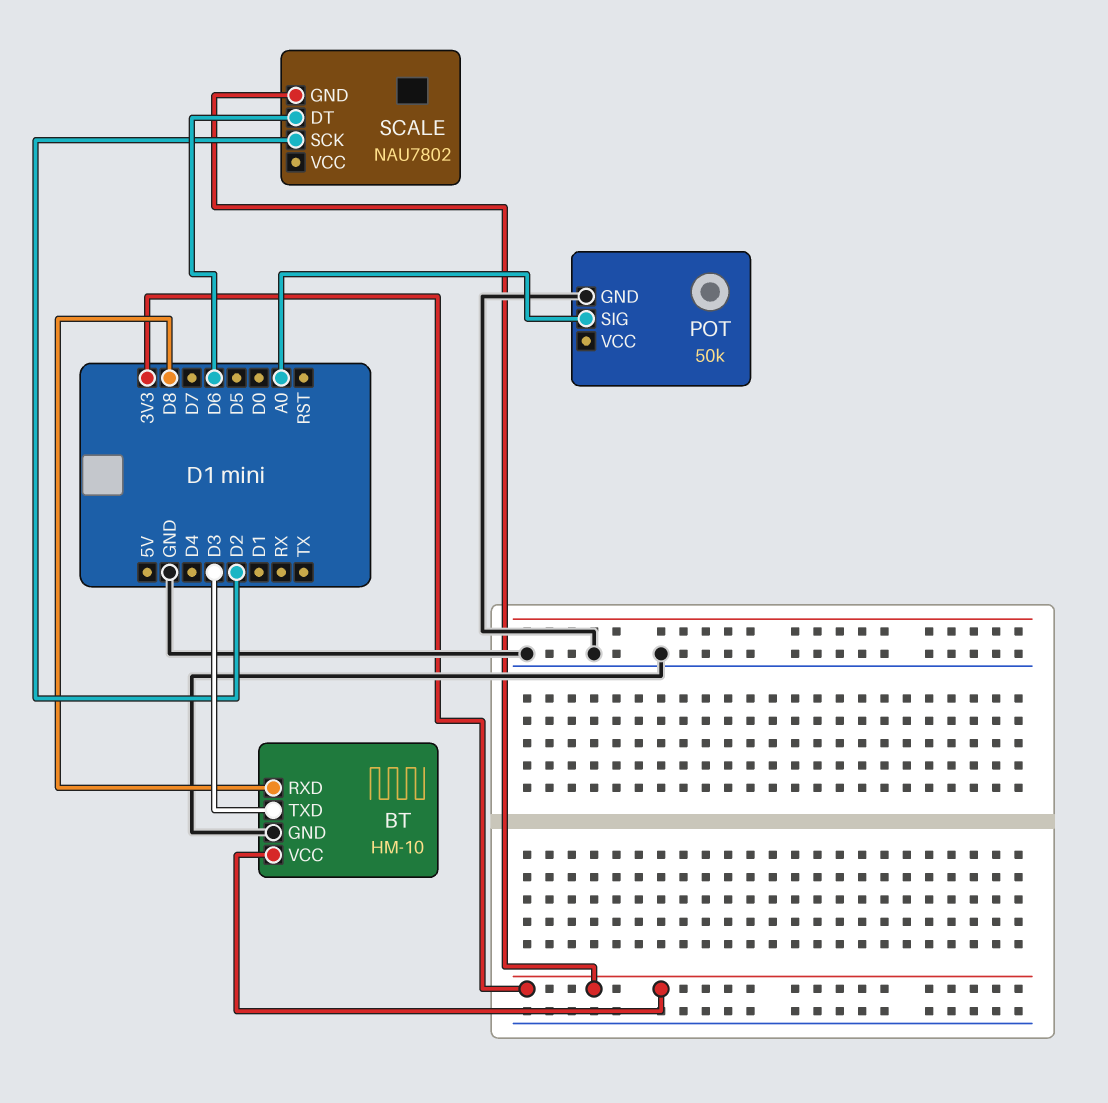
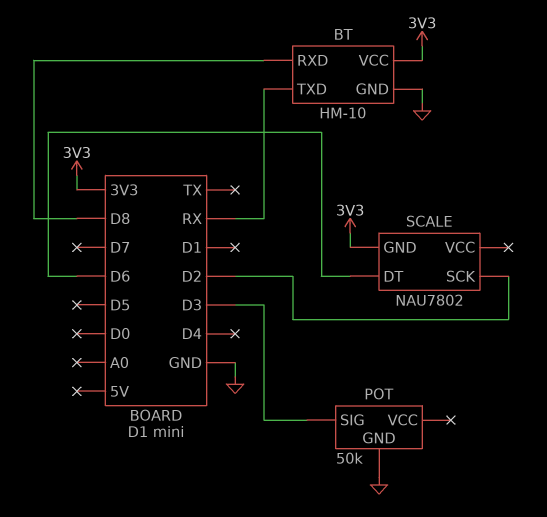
BT pin TXD: D3 -> RX
POT pin SIG: A0 -> D3

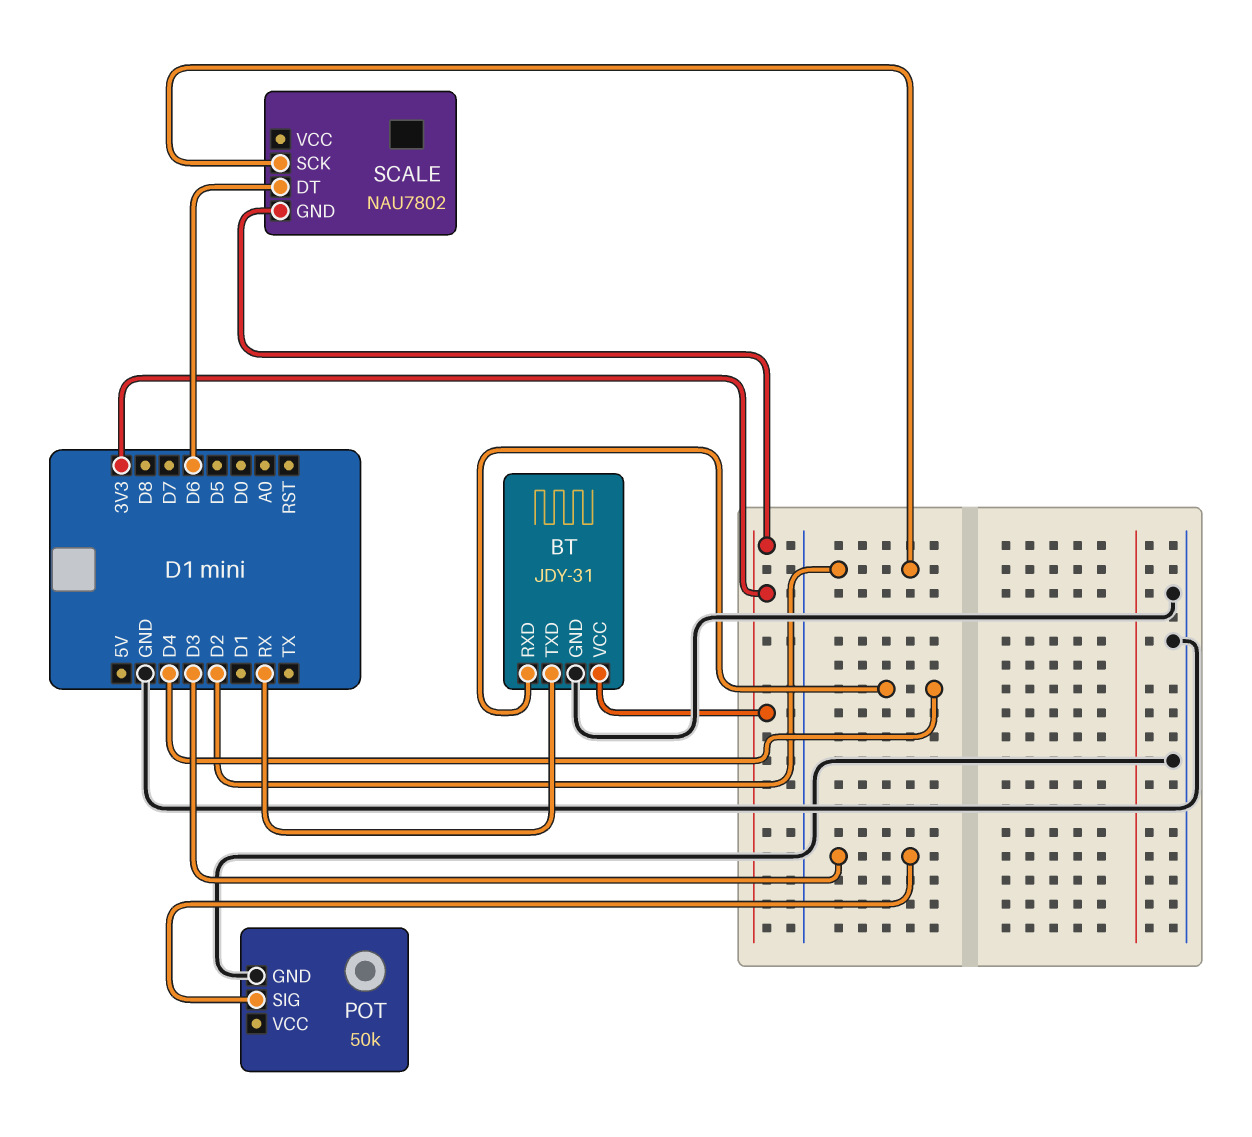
BT: HM-10 -> JDY-31
BT pin RXD: D8 -> D4

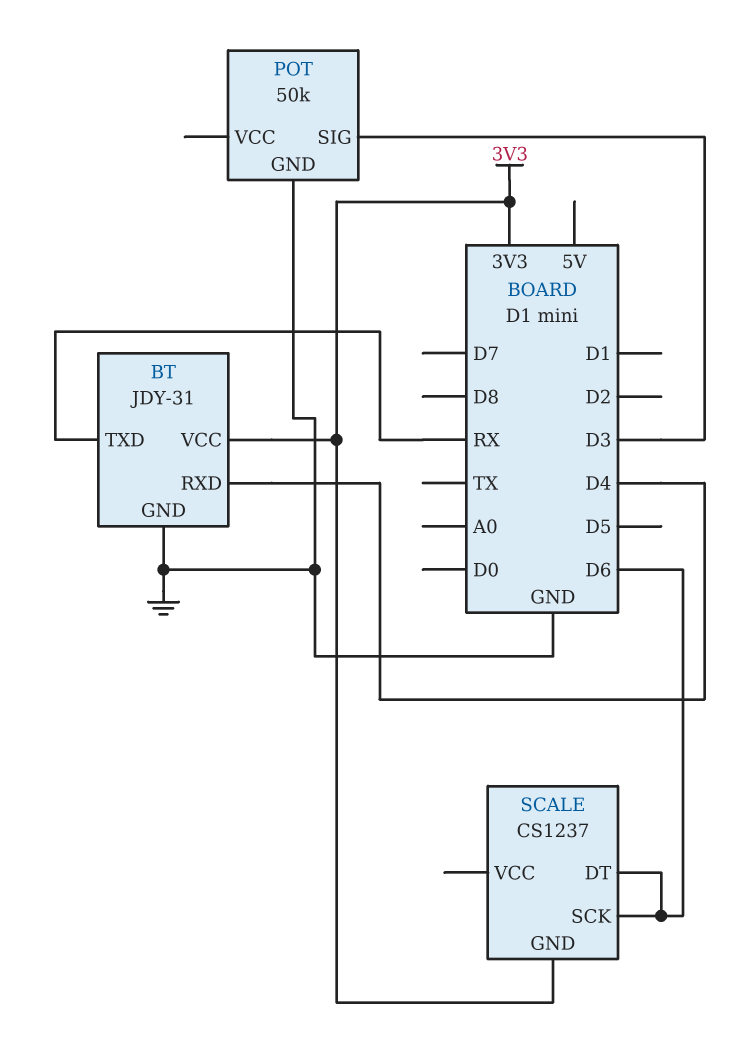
SCALE: NAU7802 -> CS1237
SCALE pin SCK: D2 -> D6

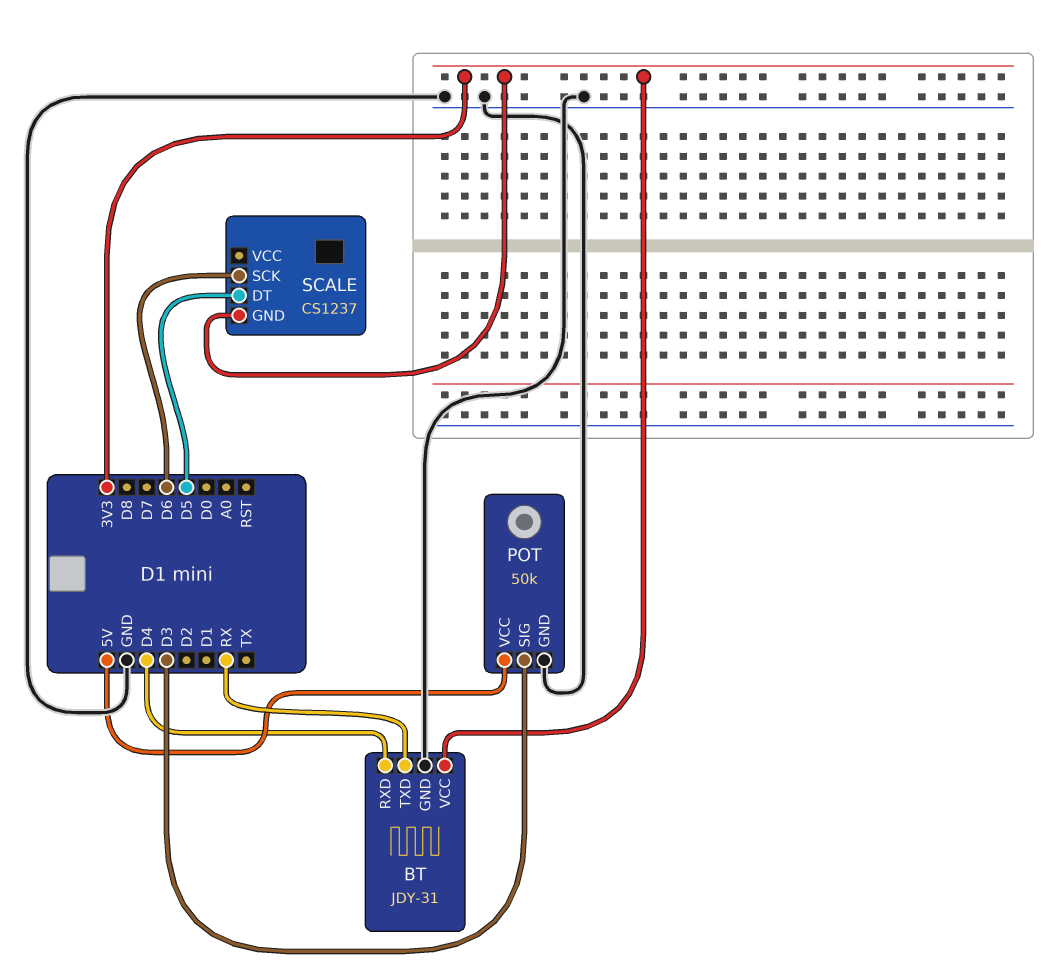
POT pin VCC: none -> 5V
SCALE pin DT: D6 -> D5

